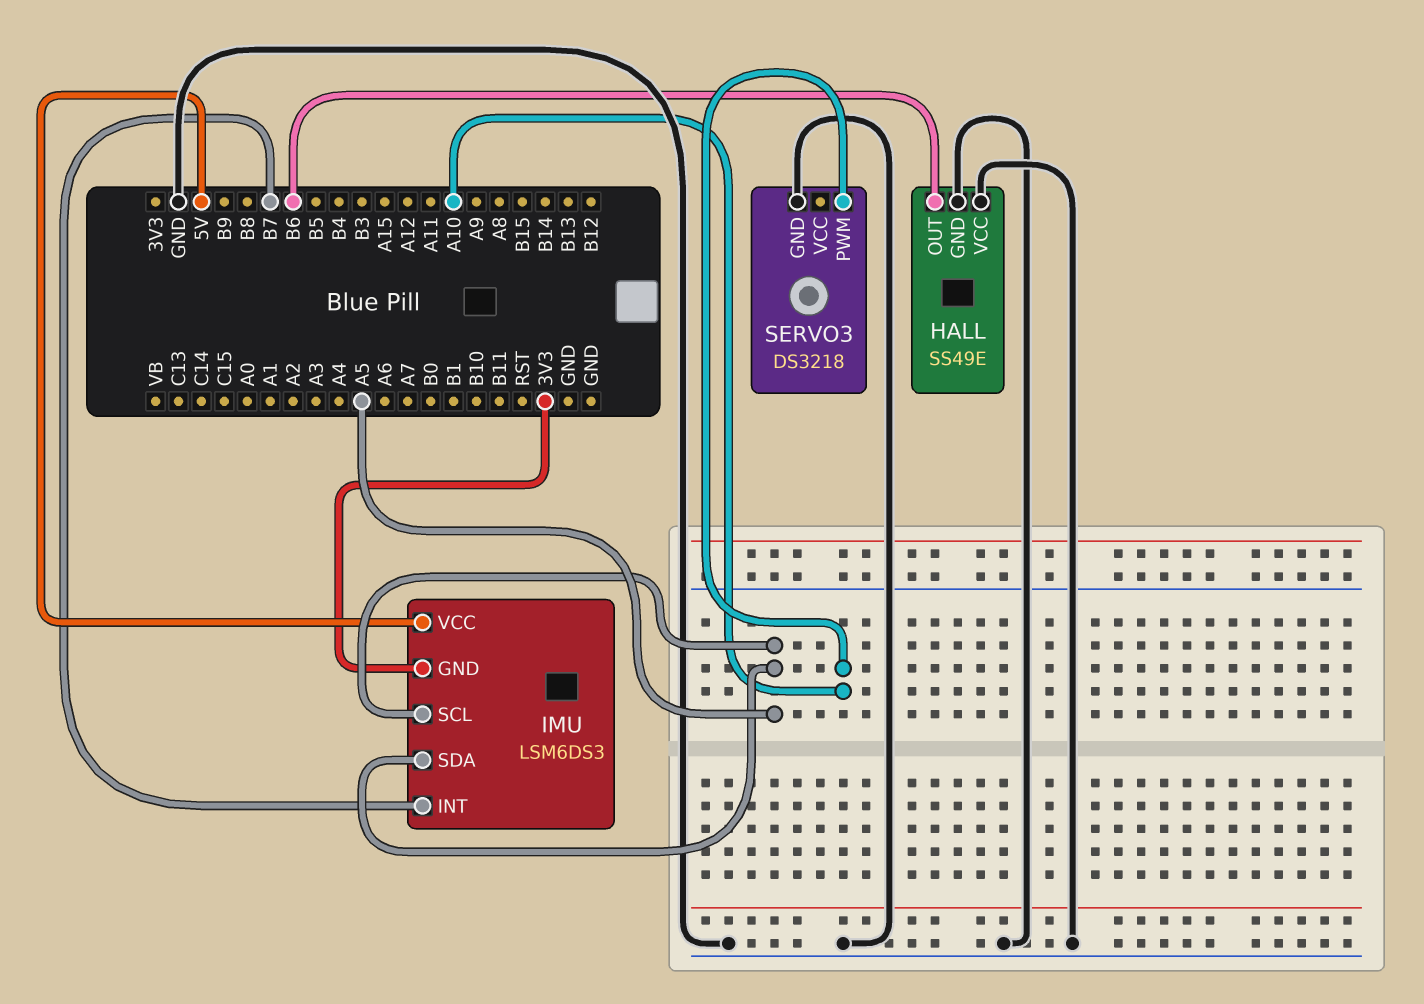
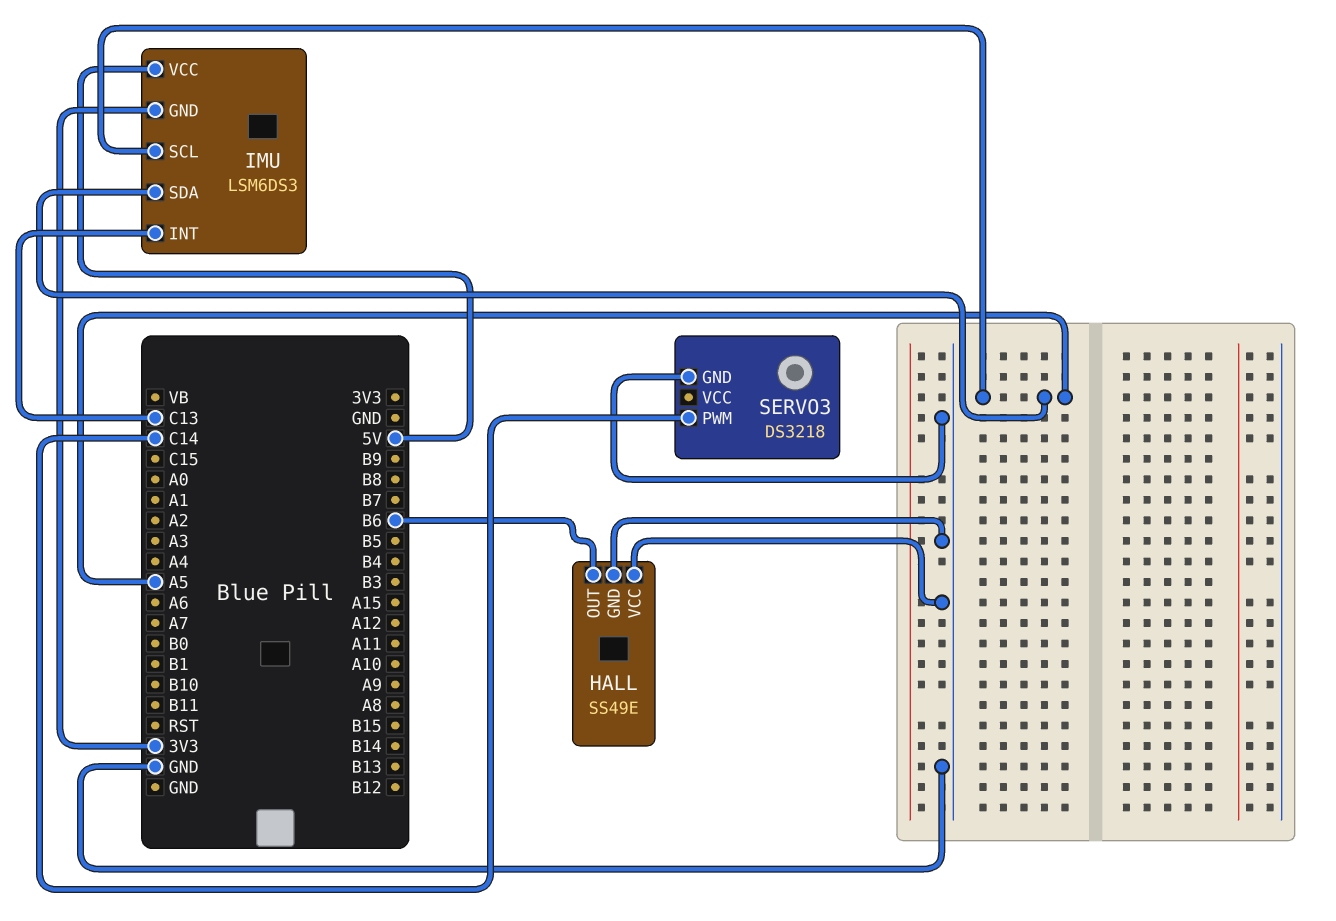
IMU pin INT: B7 -> C13
SERVO3 pin PWM: A10 -> C14

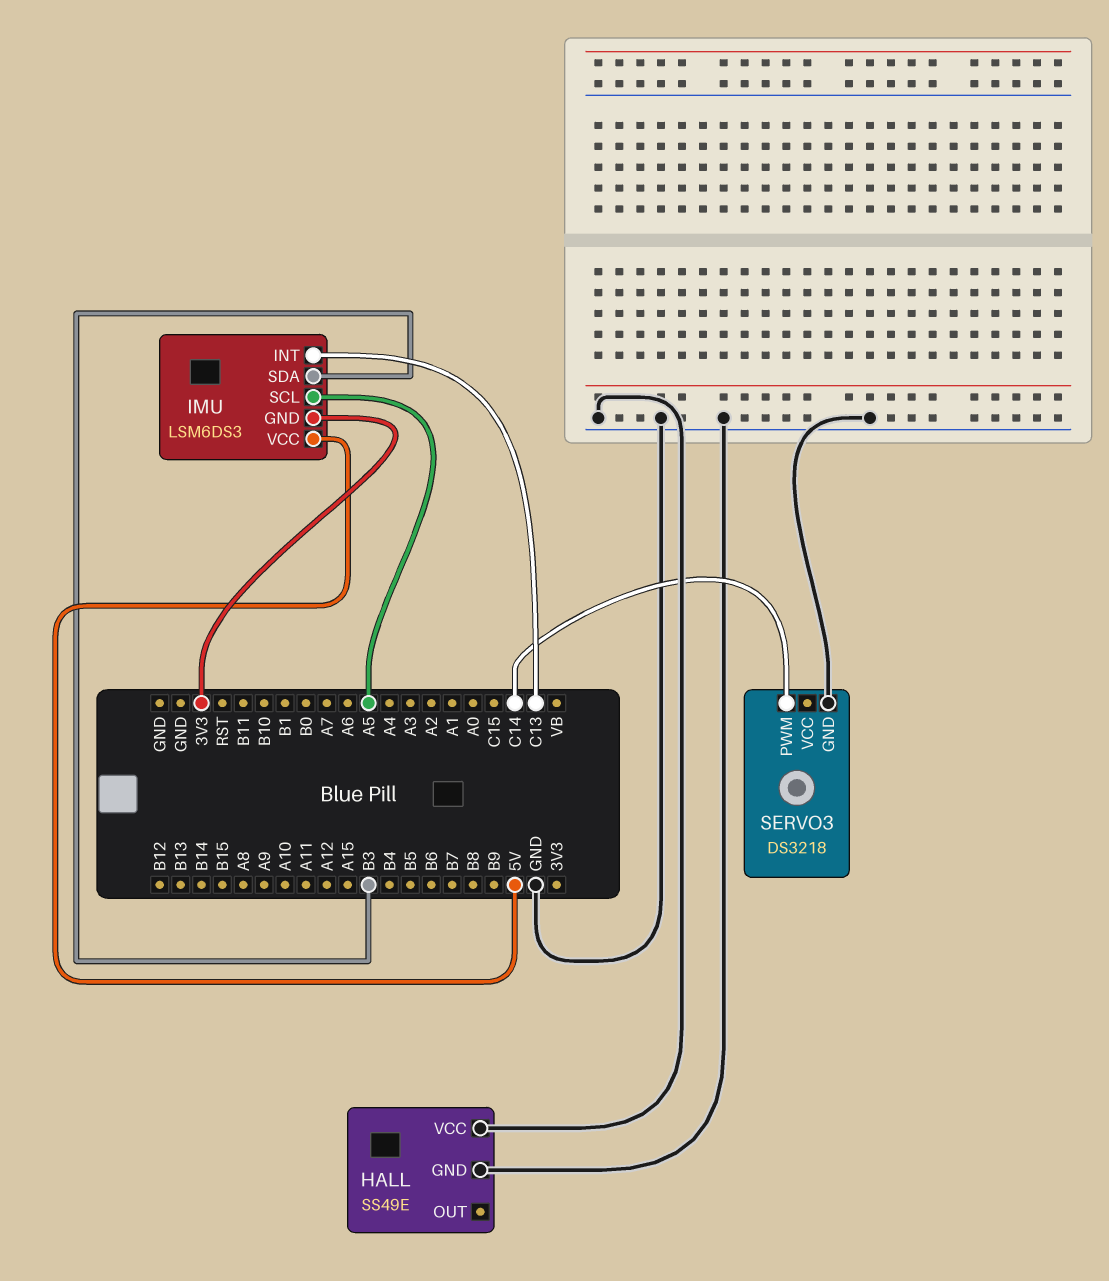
HALL pin OUT: B6 -> none
IMU pin SDA: A5 -> B3

